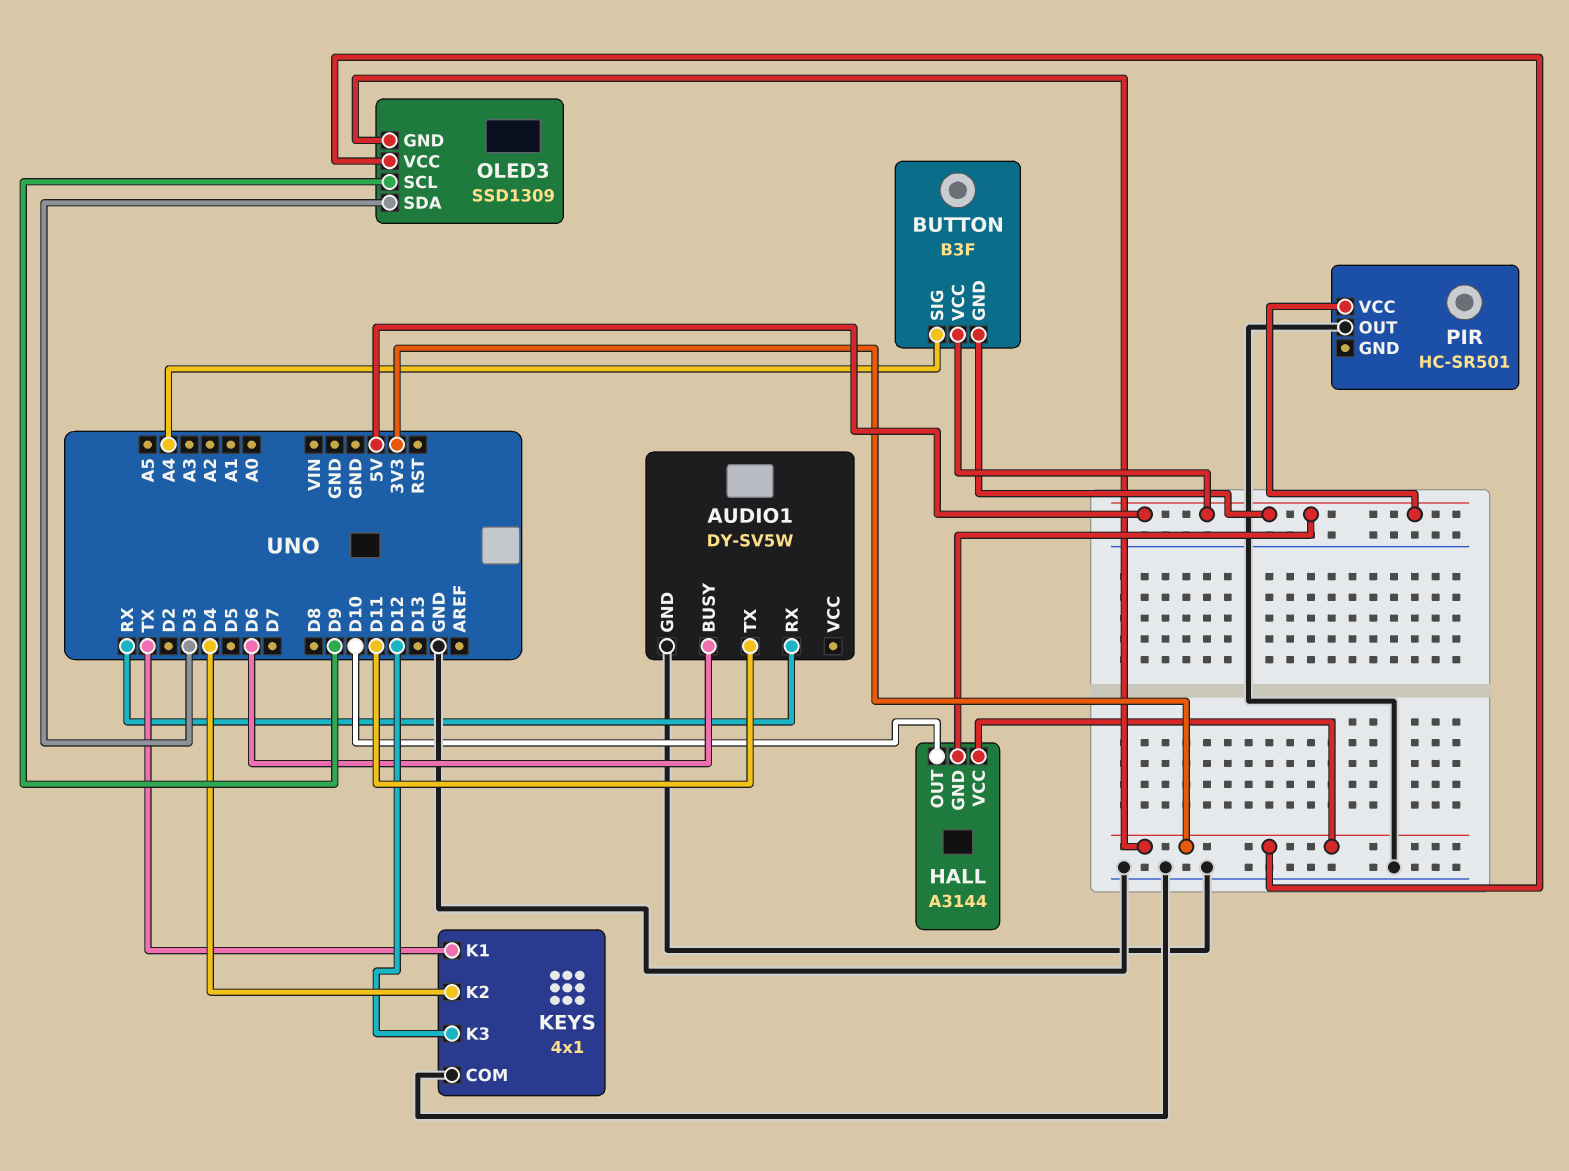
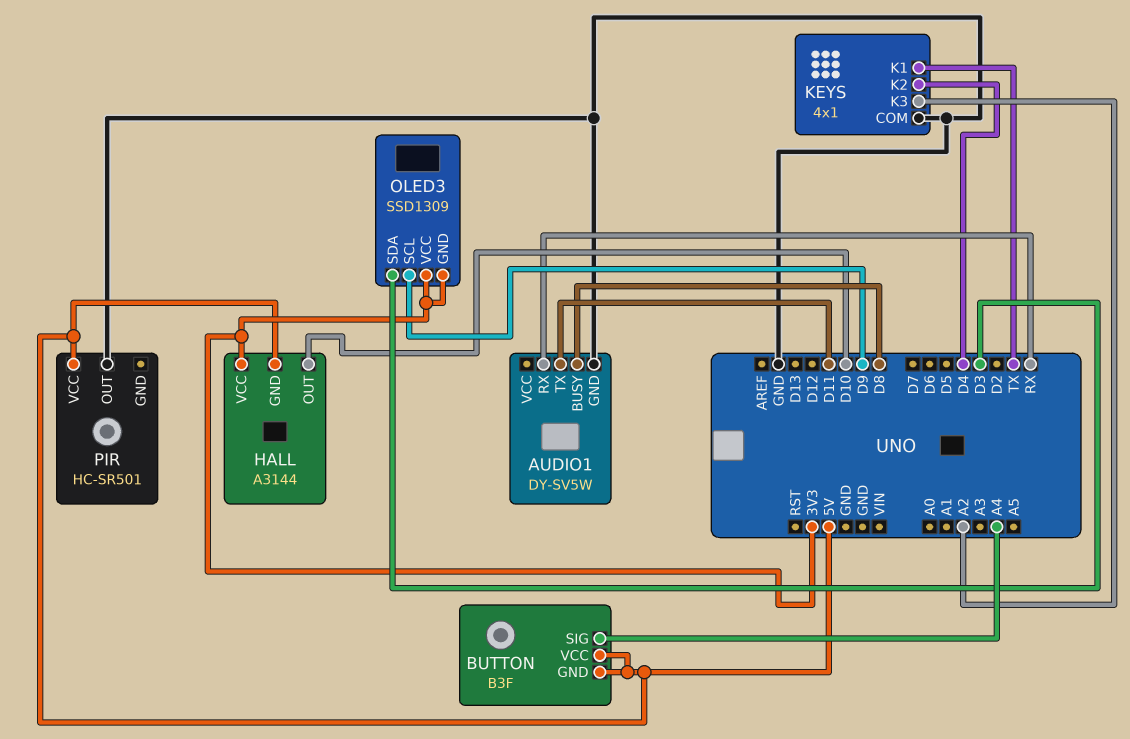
AUDIO1 pin BUSY: D6 -> D8
KEYS pin K3: D12 -> A2

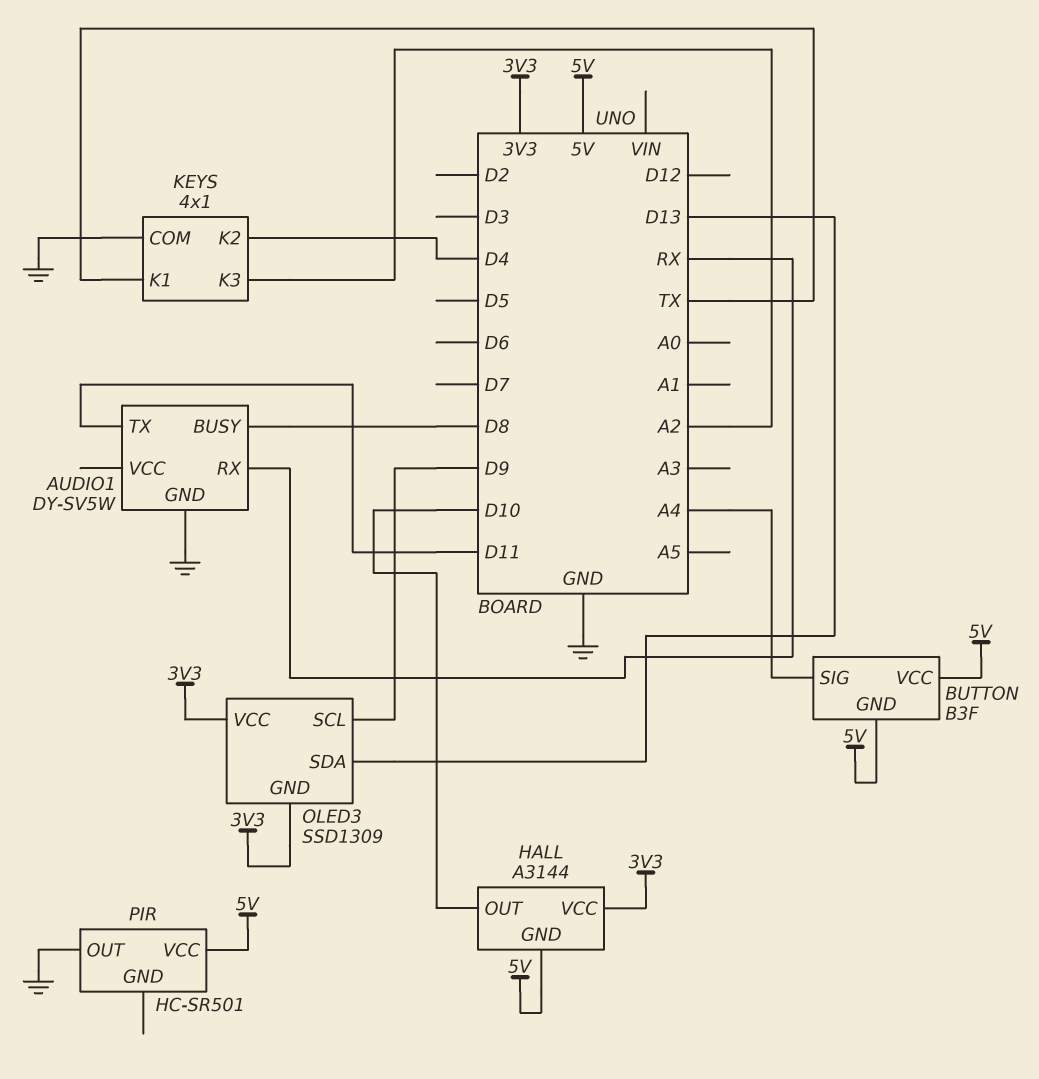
OLED3 pin SDA: D3 -> D13

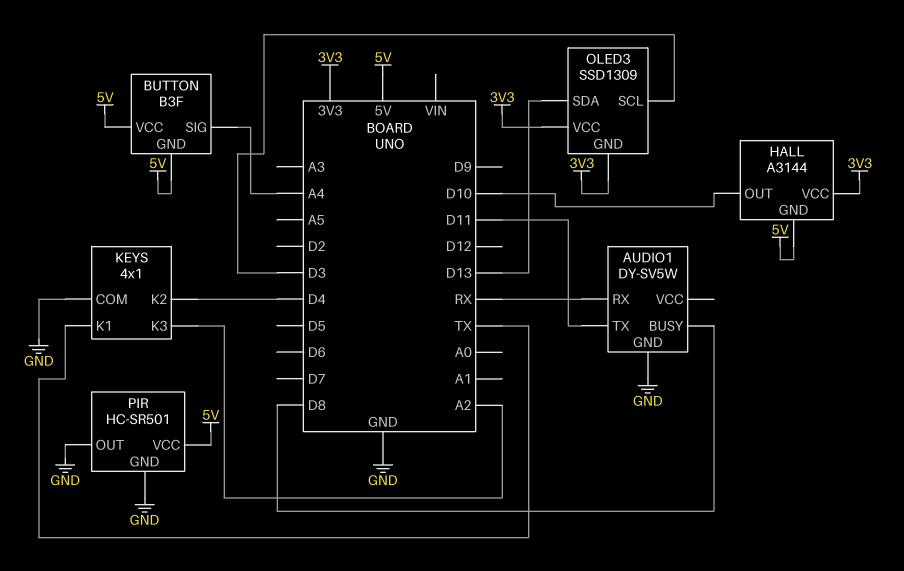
OLED3 pin SCL: D9 -> D3
PIR pin GND: none -> GND

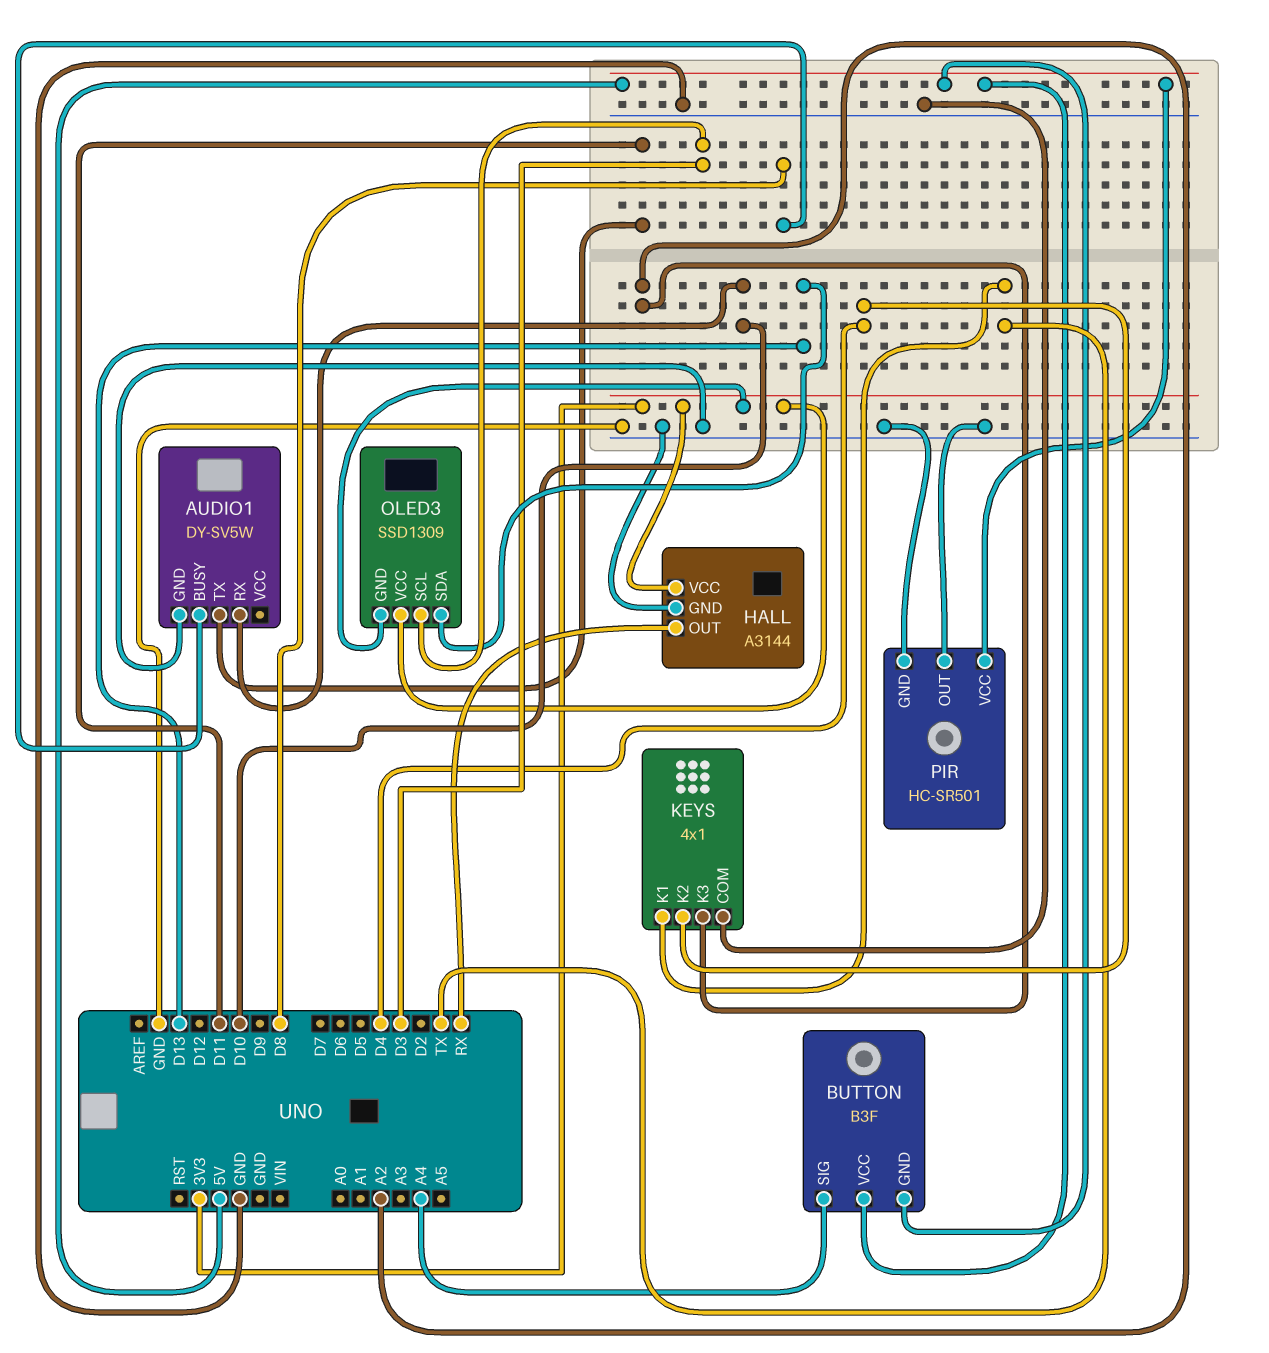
AUDIO1 pin RX: RX -> D10
HALL pin GND: 5V -> GND
HALL pin OUT: D10 -> RX

